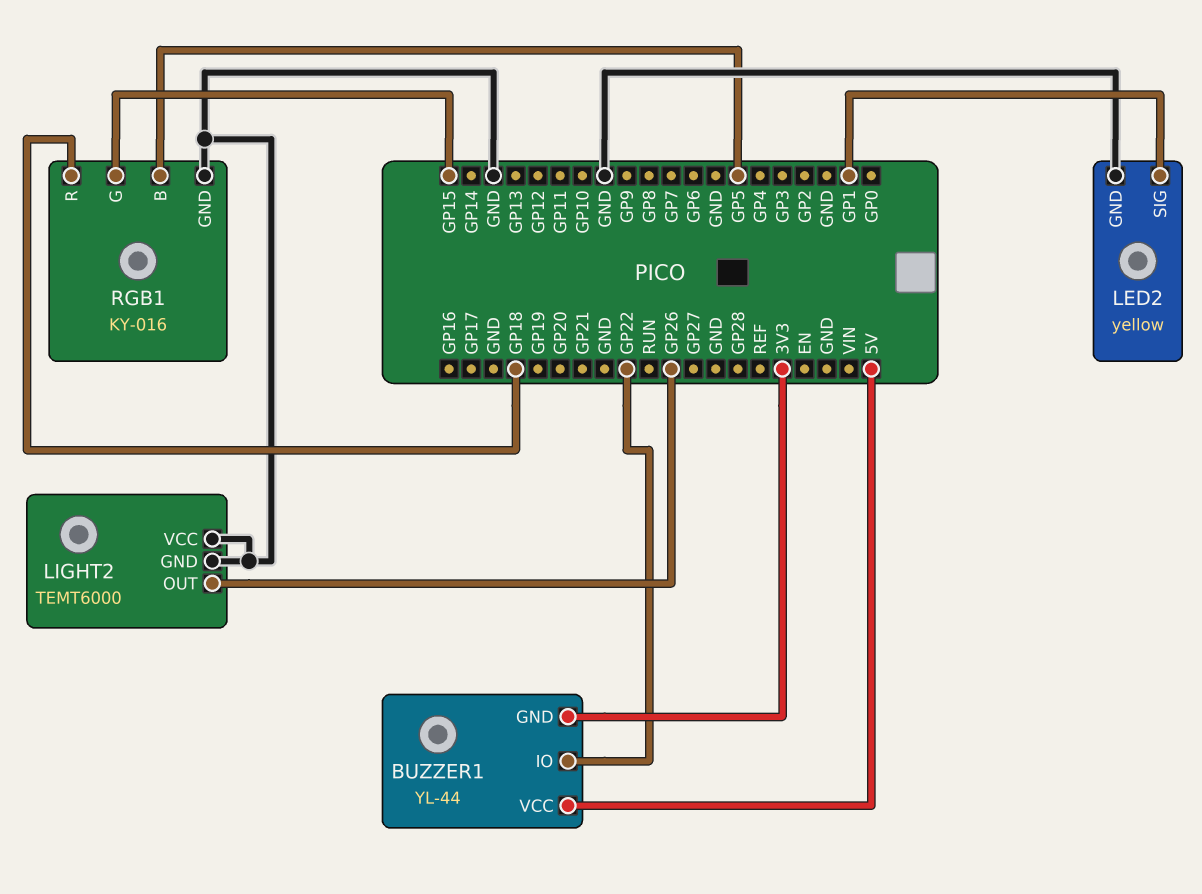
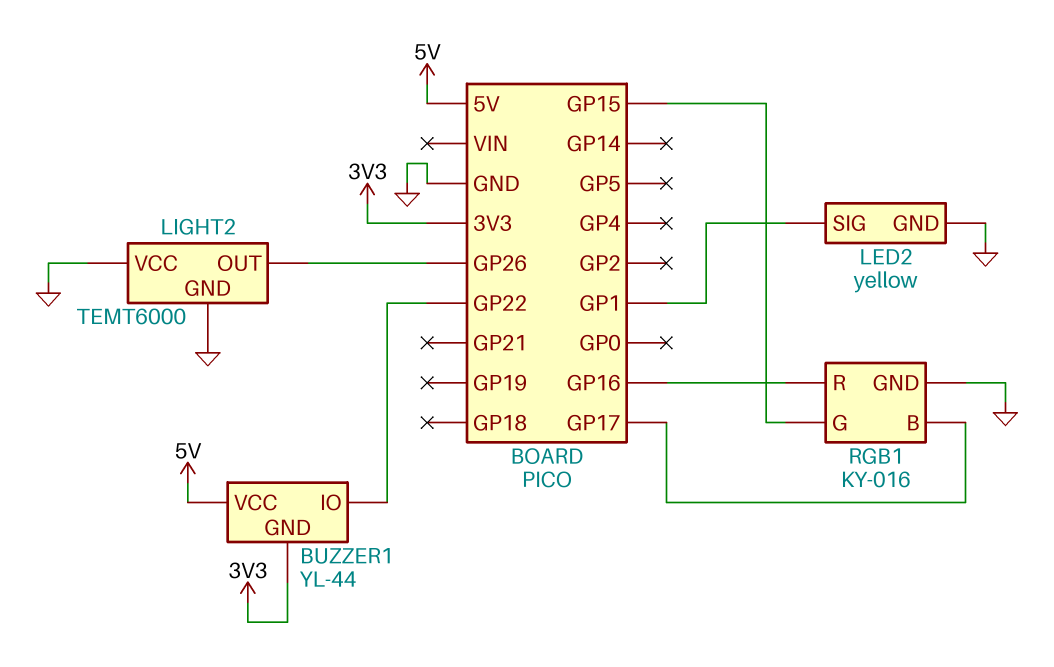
RGB1 pin B: GP5 -> GP17
RGB1 pin R: GP18 -> GP16

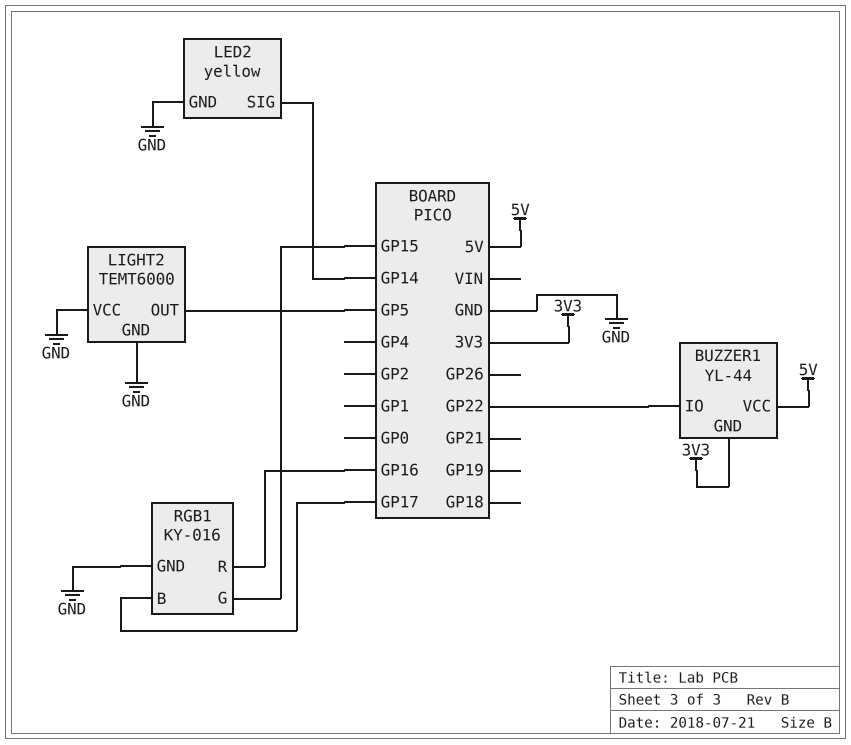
LED2 pin SIG: GP1 -> GP14
LIGHT2 pin OUT: GP26 -> GP5

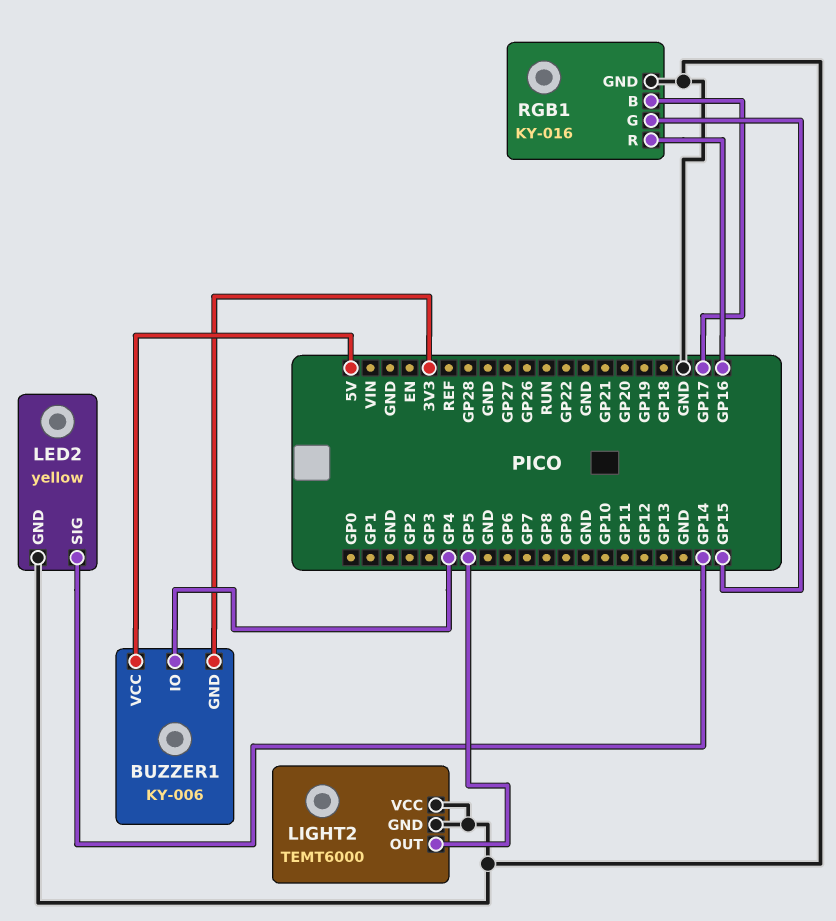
BUZZER1: YL-44 -> KY-006
BUZZER1 pin IO: GP22 -> GP4

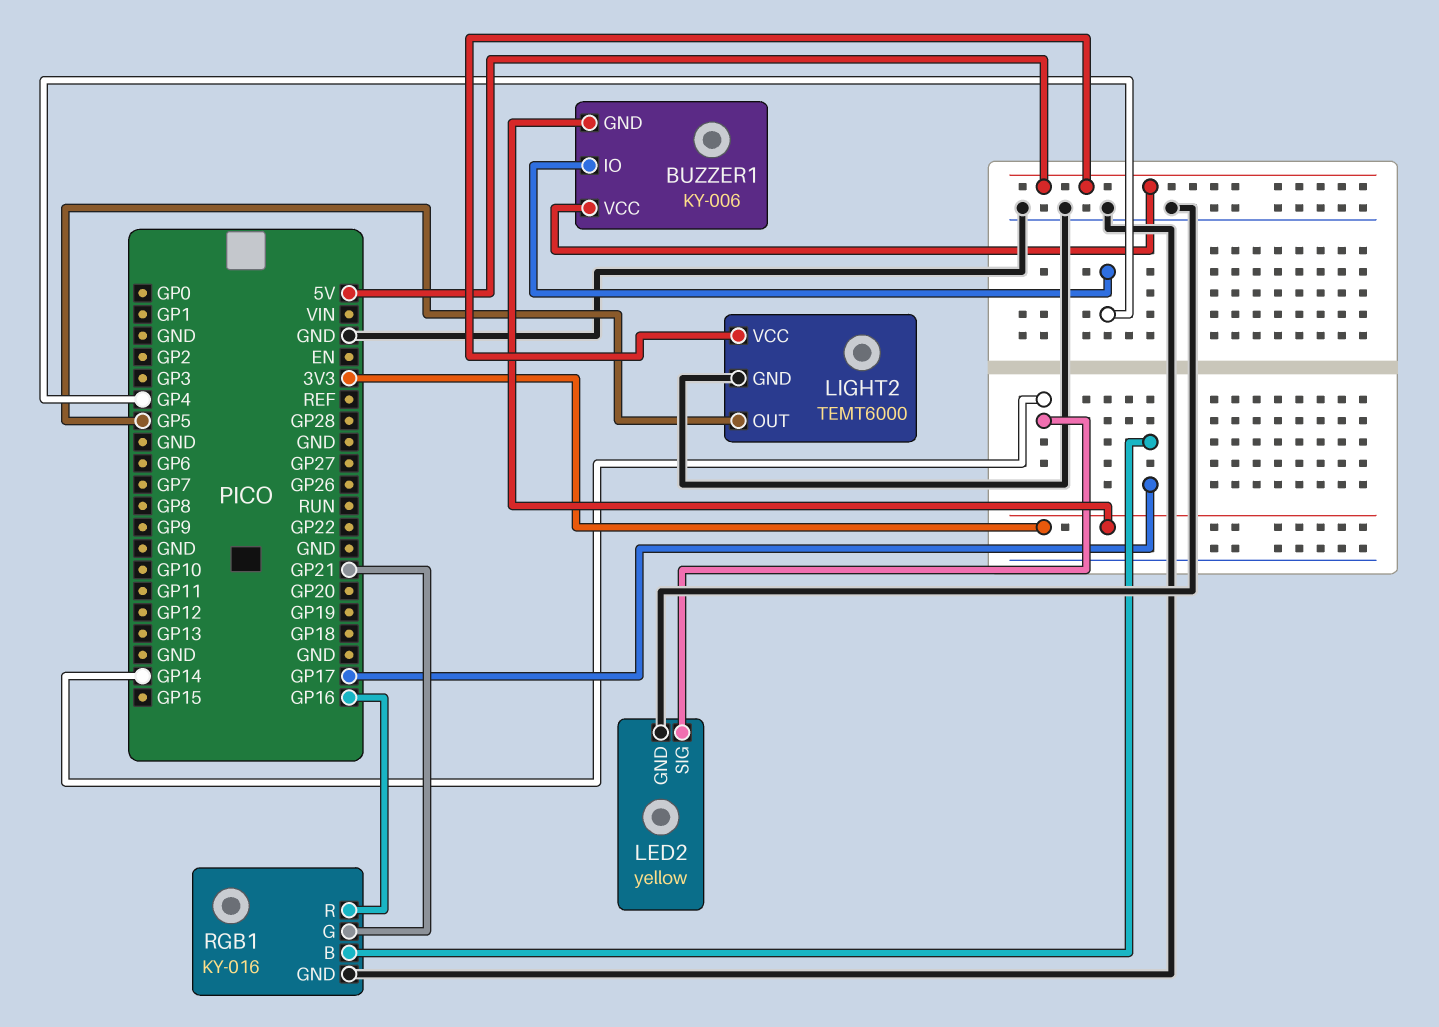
LIGHT2 pin VCC: GND -> 5V
RGB1 pin G: GP15 -> GP21

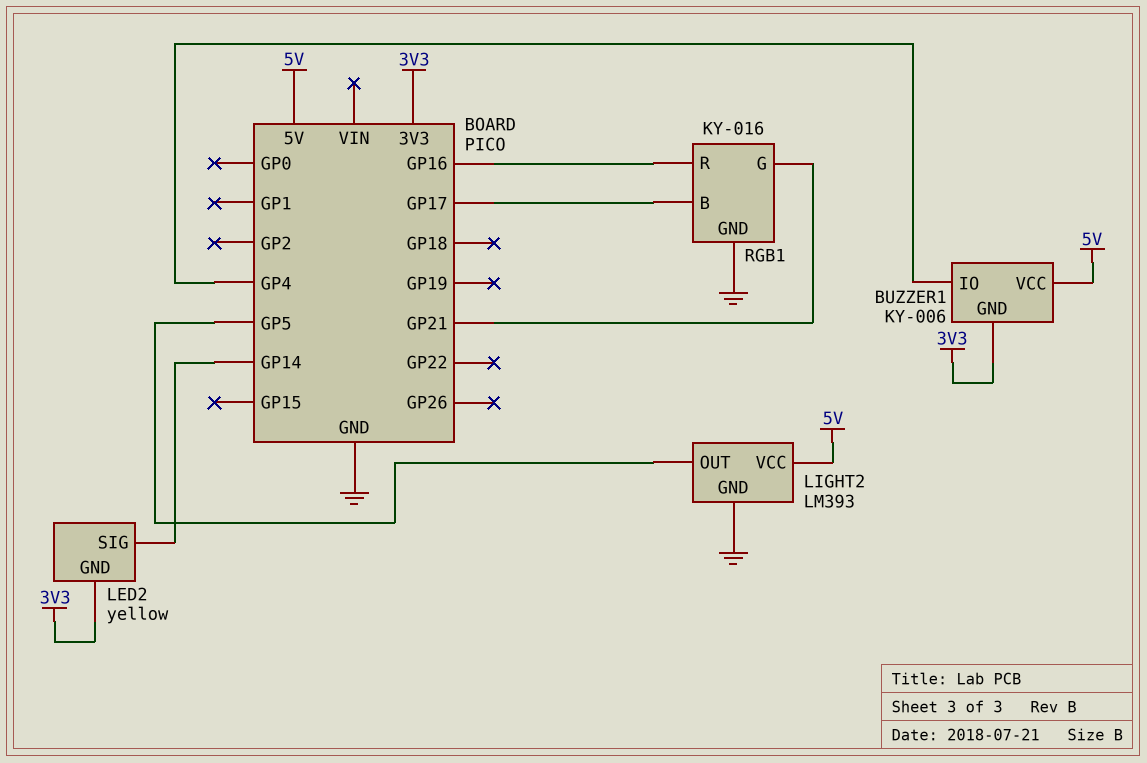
LED2 pin GND: GND -> 3V3
LIGHT2: TEMT6000 -> LM393

